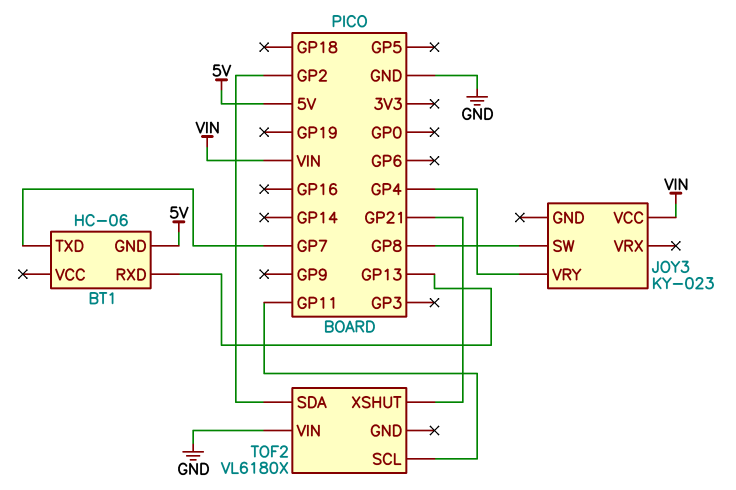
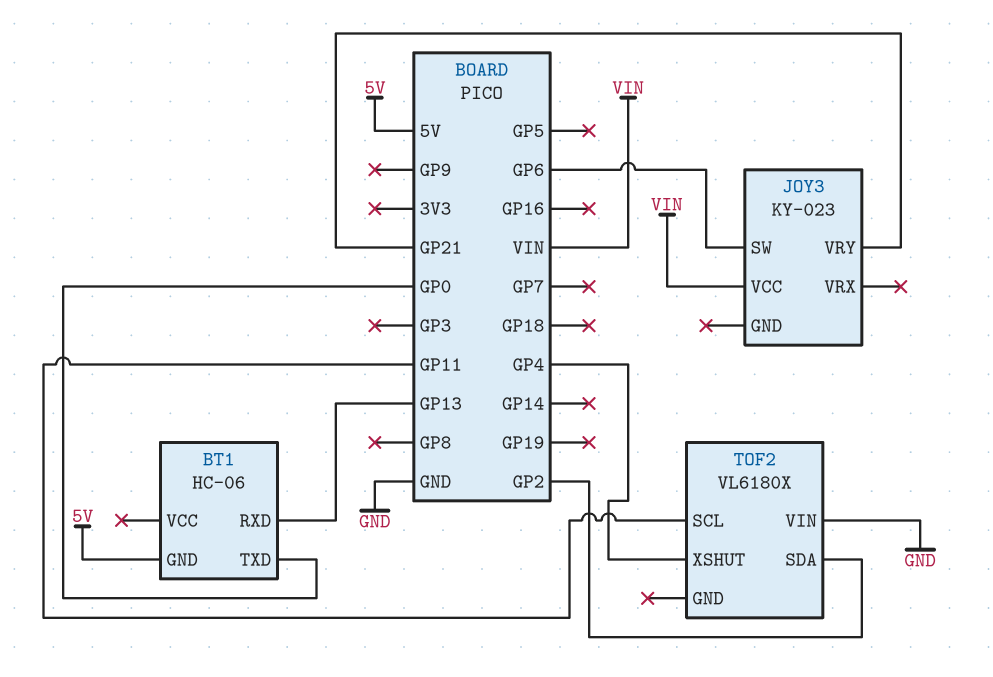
BT1 pin TXD: GP7 -> GP0
JOY3 pin SW: GP8 -> GP6
JOY3 pin VRY: GP4 -> GP21
TOF2 pin XSHUT: GP21 -> GP4

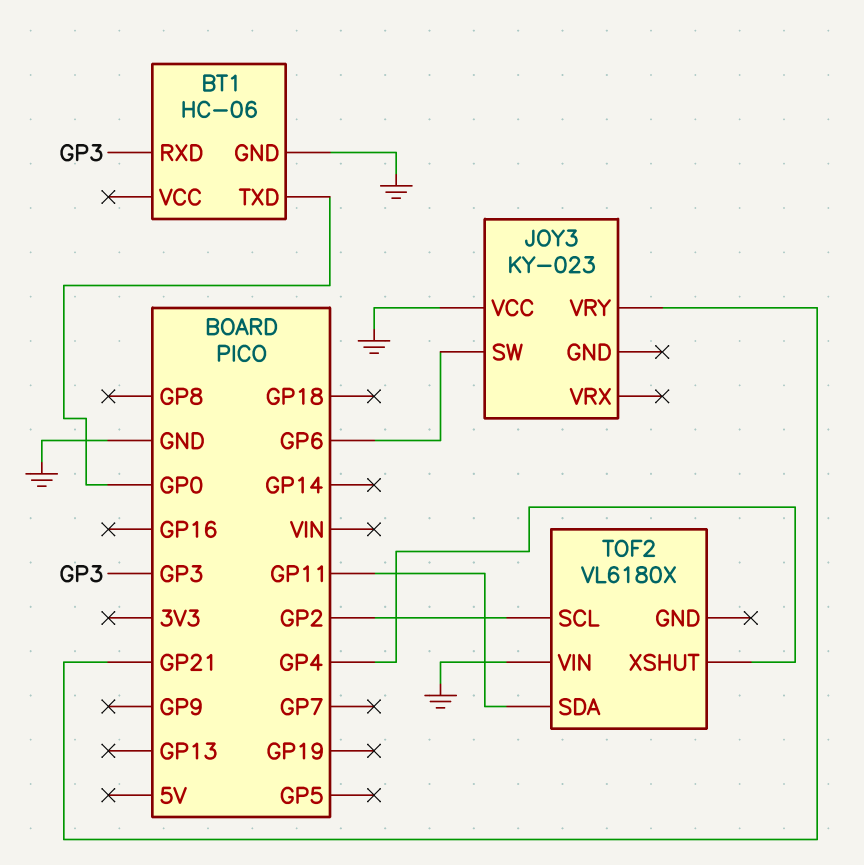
BT1 pin GND: 5V -> GND
BT1 pin RXD: GP13 -> GP3
JOY3 pin VCC: VIN -> GND
TOF2 pin SCL: GP11 -> GP2
TOF2 pin SDA: GP2 -> GP11

